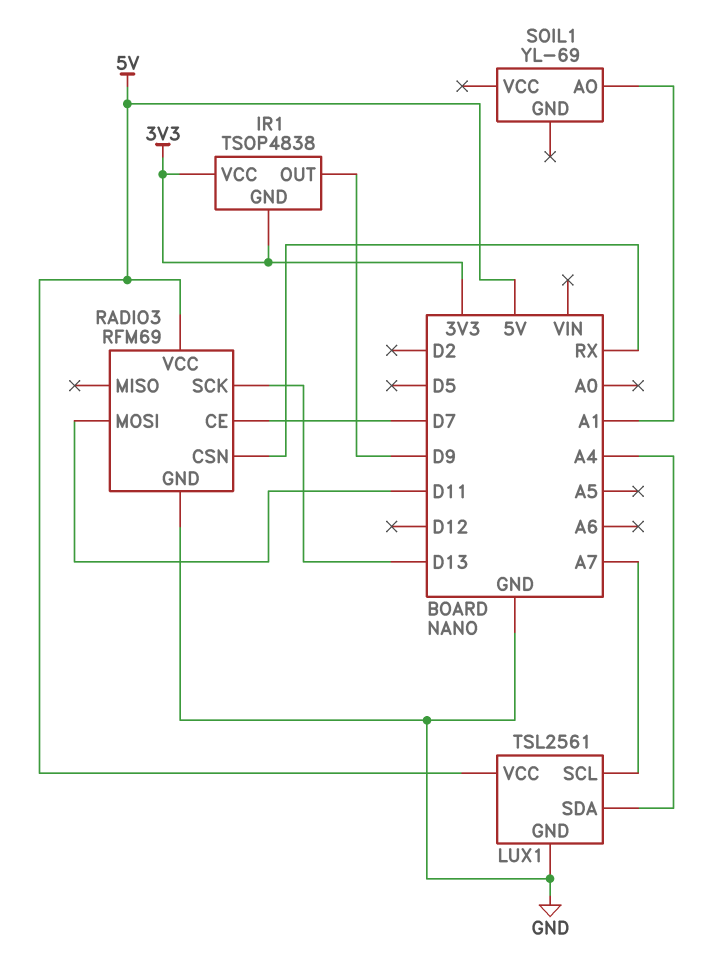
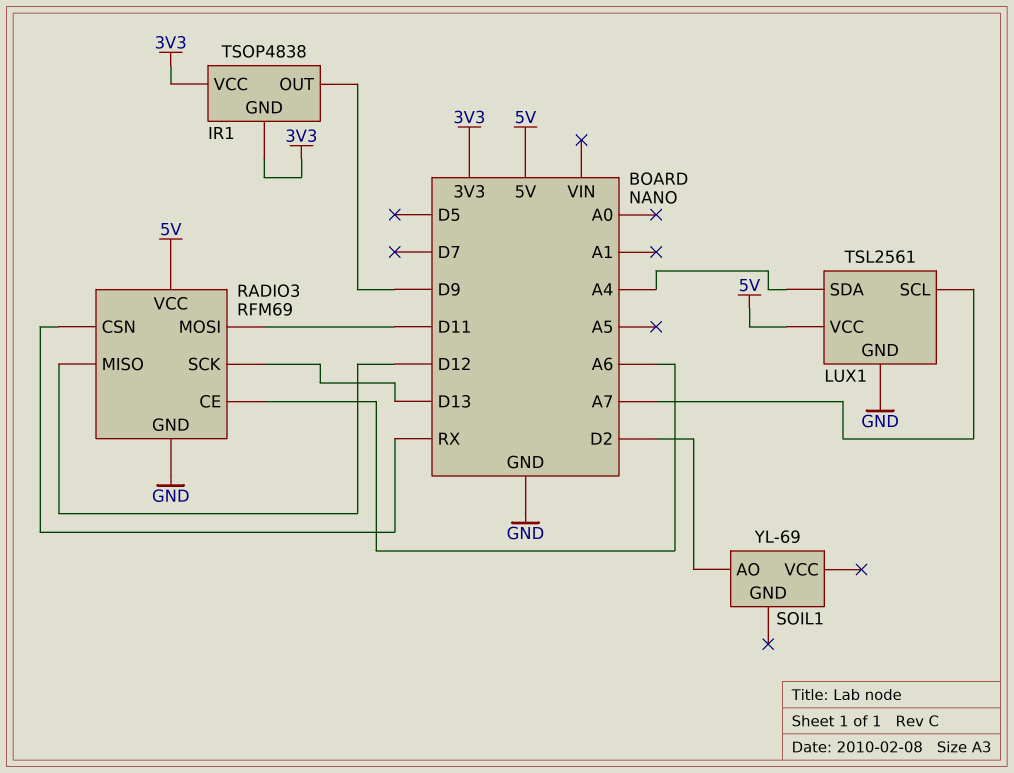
RADIO3 pin CE: D7 -> A6
RADIO3 pin MISO: none -> D12
SOIL1 pin AO: A1 -> D2

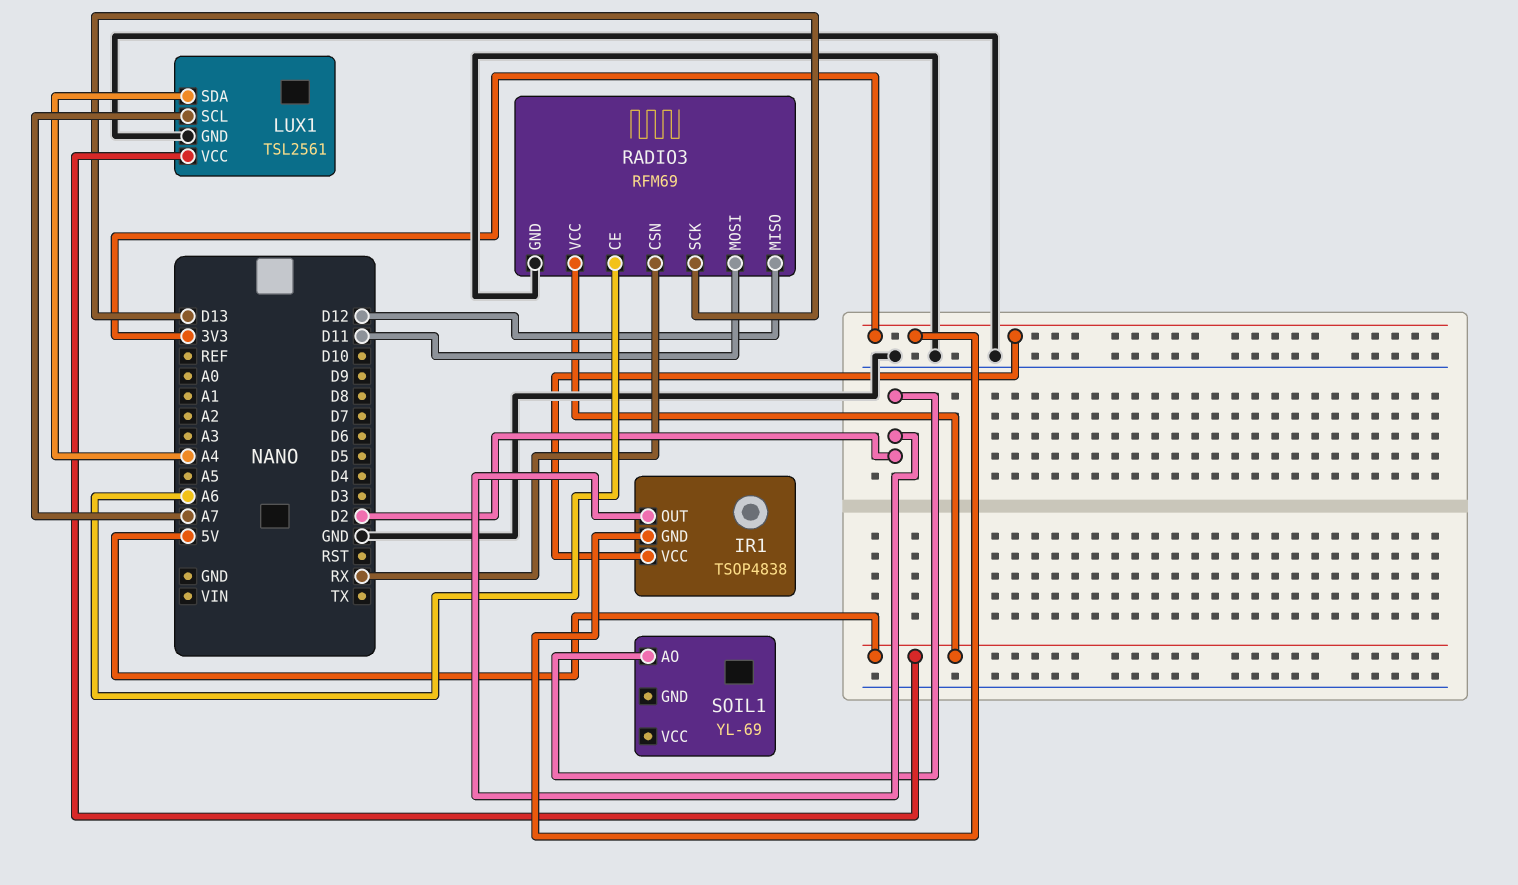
IR1 pin OUT: D9 -> D2

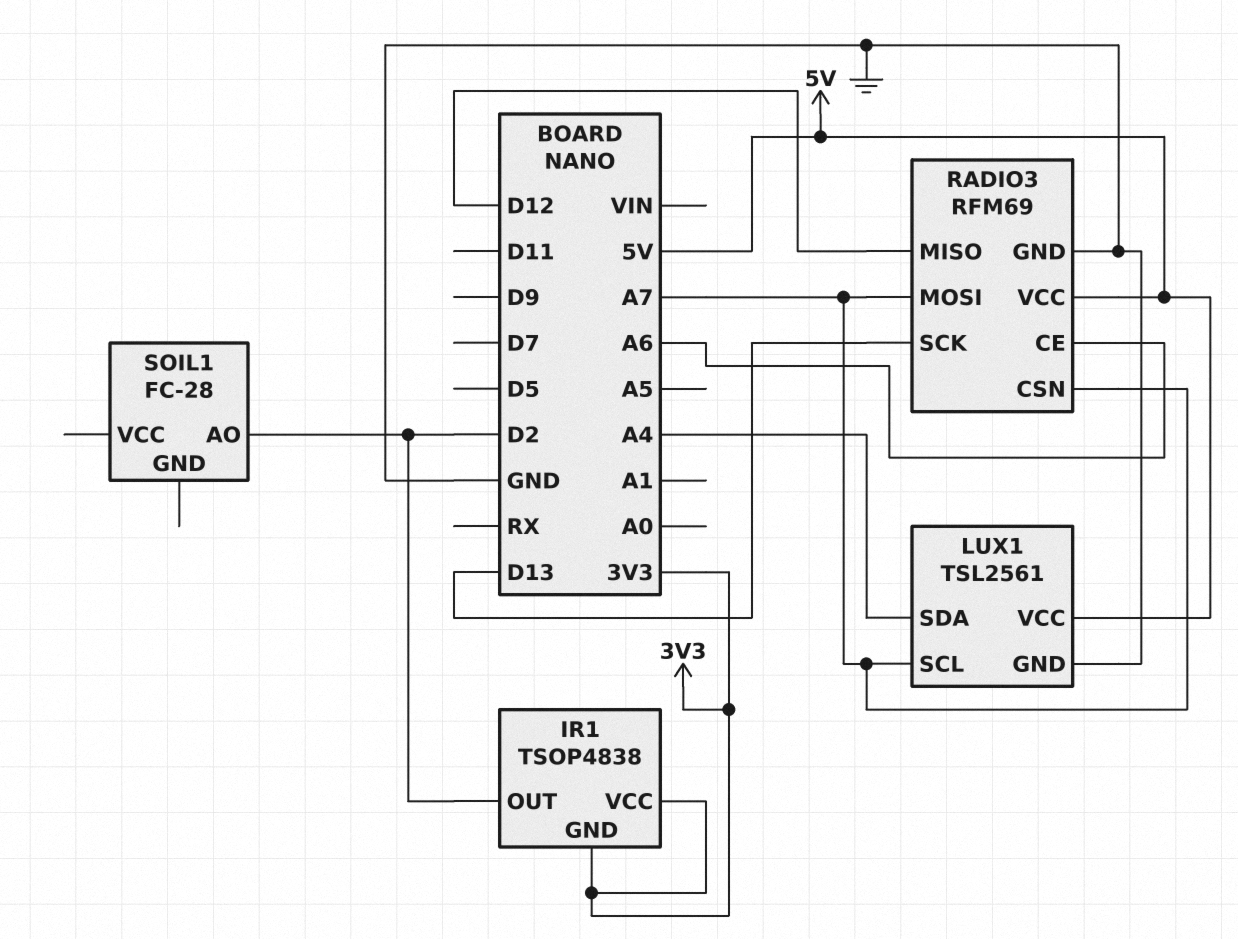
RADIO3 pin CSN: RX -> A7
RADIO3 pin MOSI: D11 -> A7
SOIL1: YL-69 -> FC-28

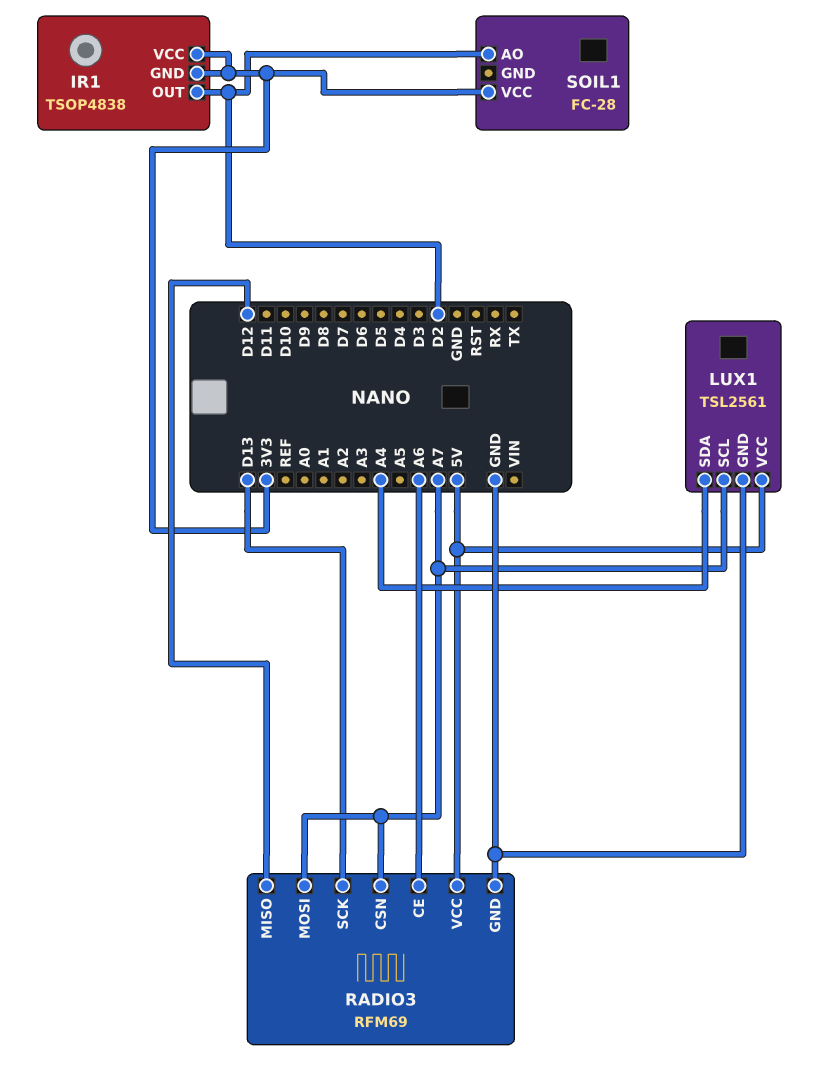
SOIL1 pin VCC: none -> 3V3

